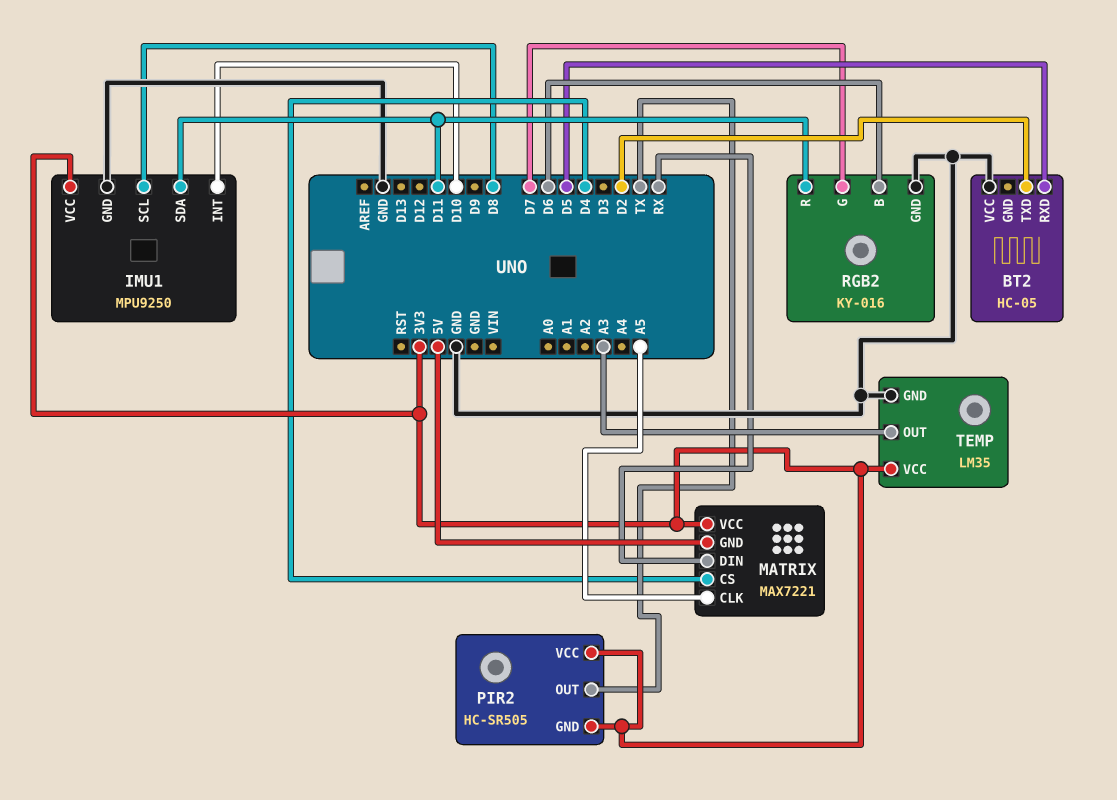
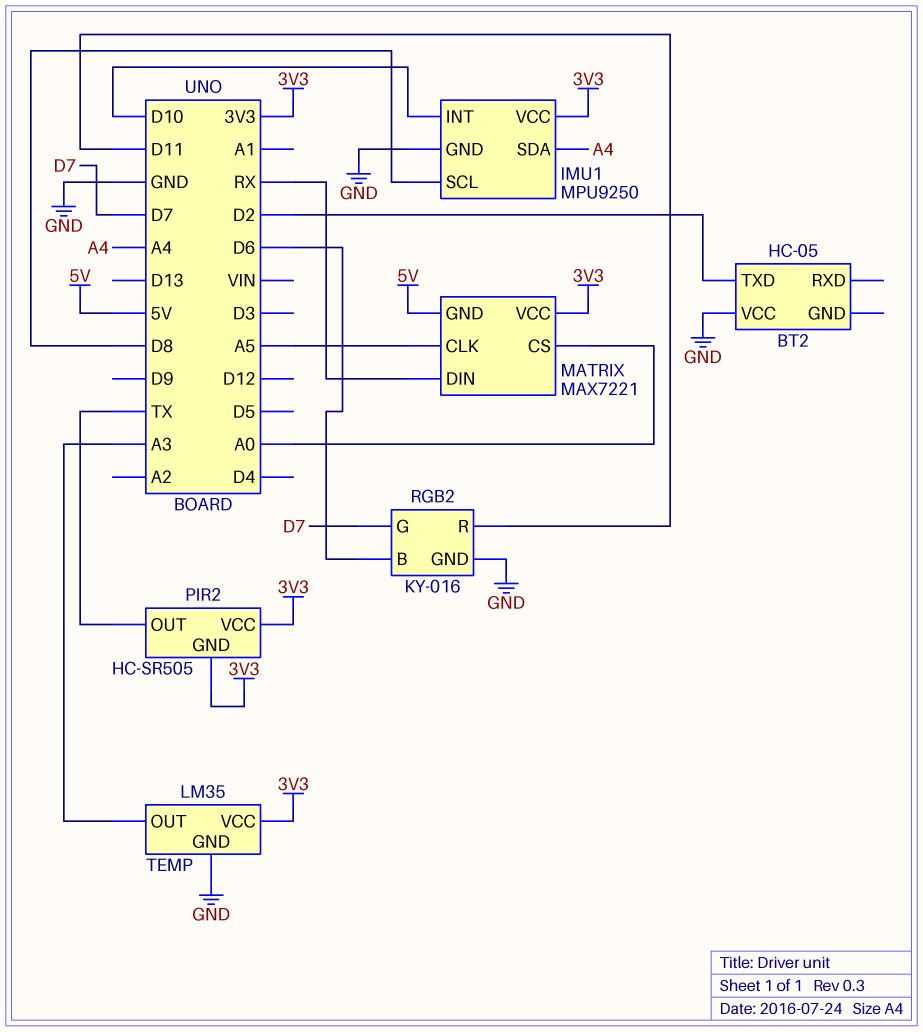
BT2 pin RXD: D5 -> none
IMU1 pin SDA: D11 -> A4
MATRIX pin CS: D4 -> A0

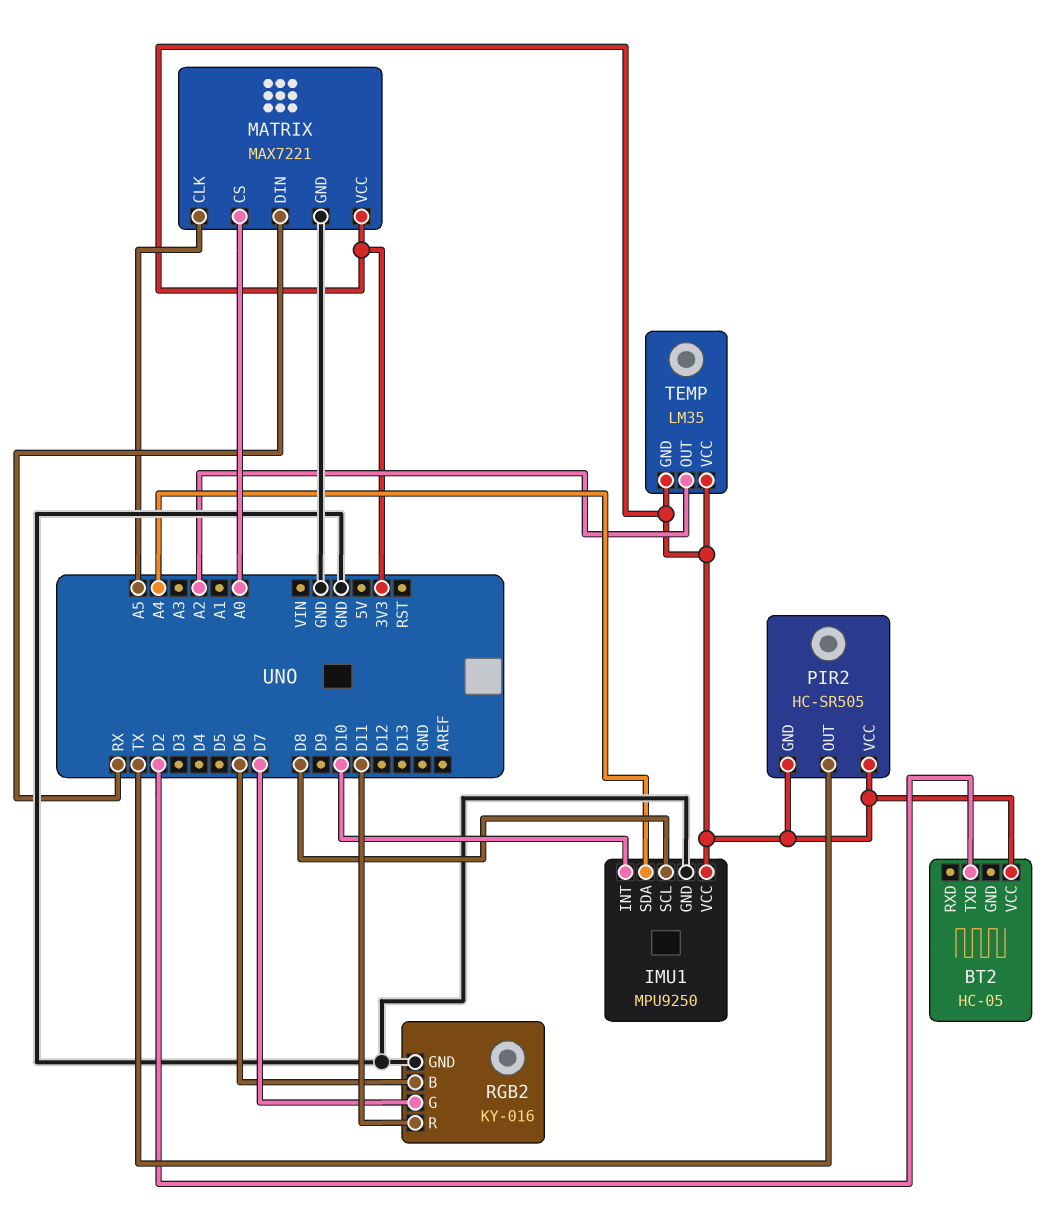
BT2 pin VCC: GND -> 3V3
MATRIX pin GND: 5V -> GND
TEMP pin GND: GND -> 3V3
TEMP pin OUT: A3 -> A2

